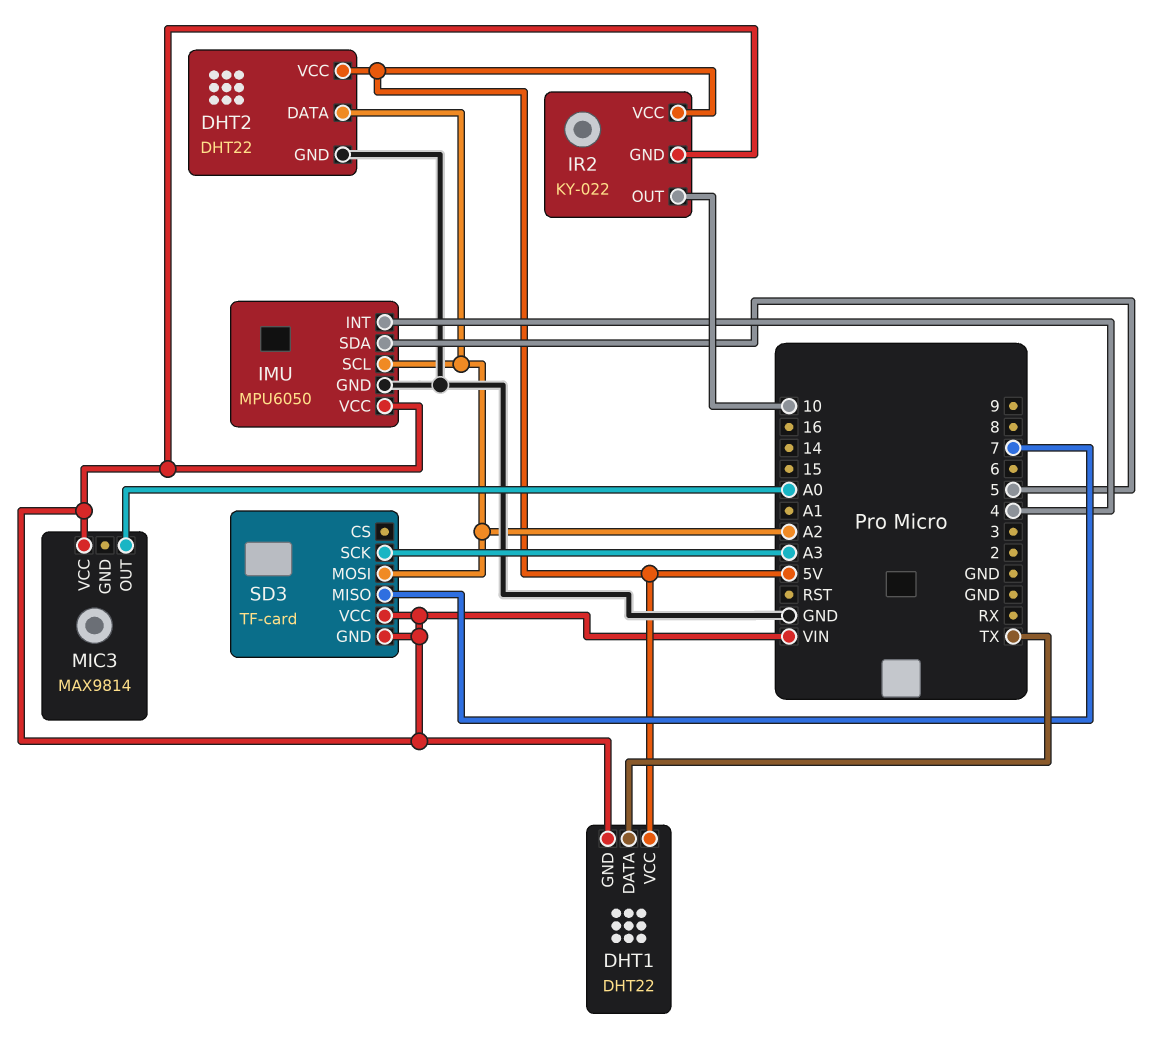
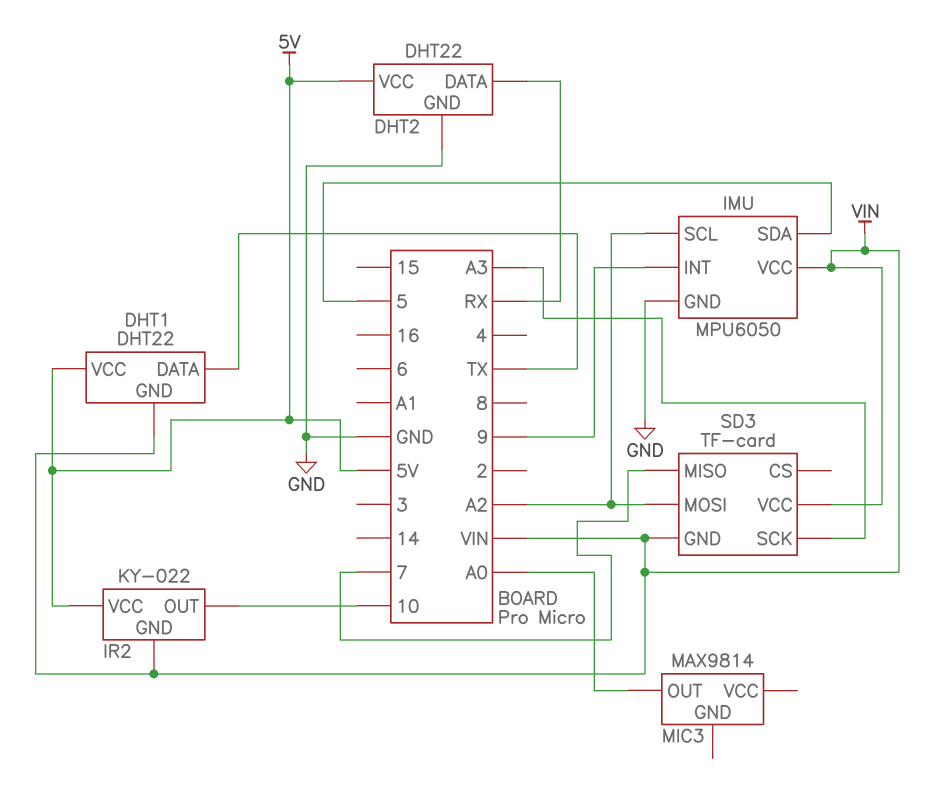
DHT2 pin DATA: A2 -> RX
IMU pin INT: 4 -> 9
MIC3 pin VCC: VIN -> none

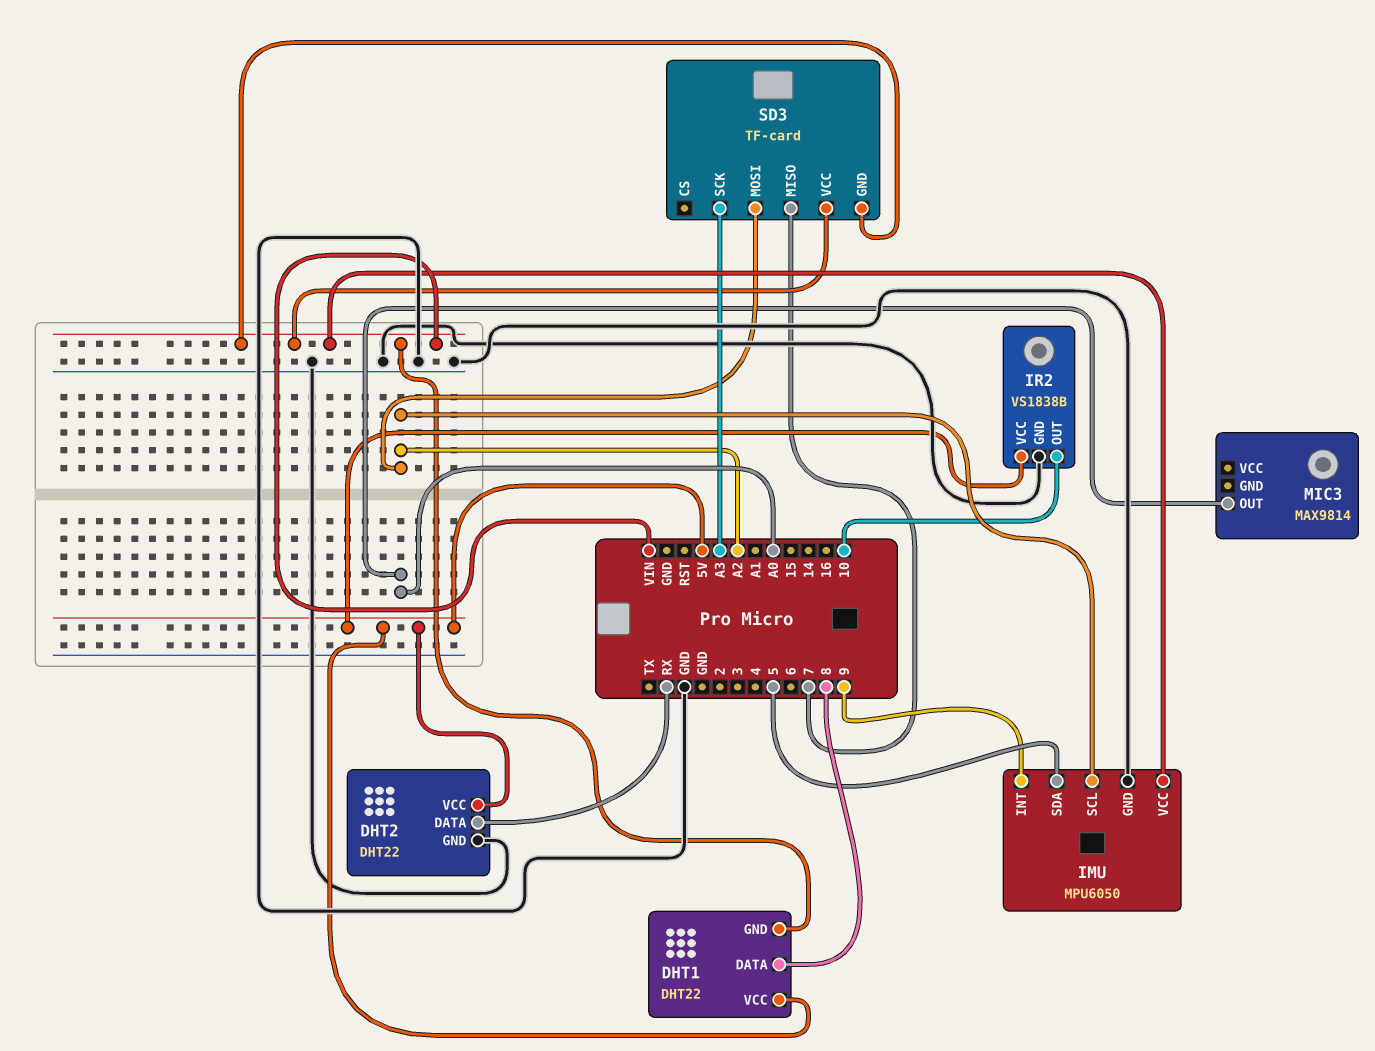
DHT1 pin DATA: TX -> 8
IR2: KY-022 -> VS1838B
IR2 pin GND: VIN -> GND

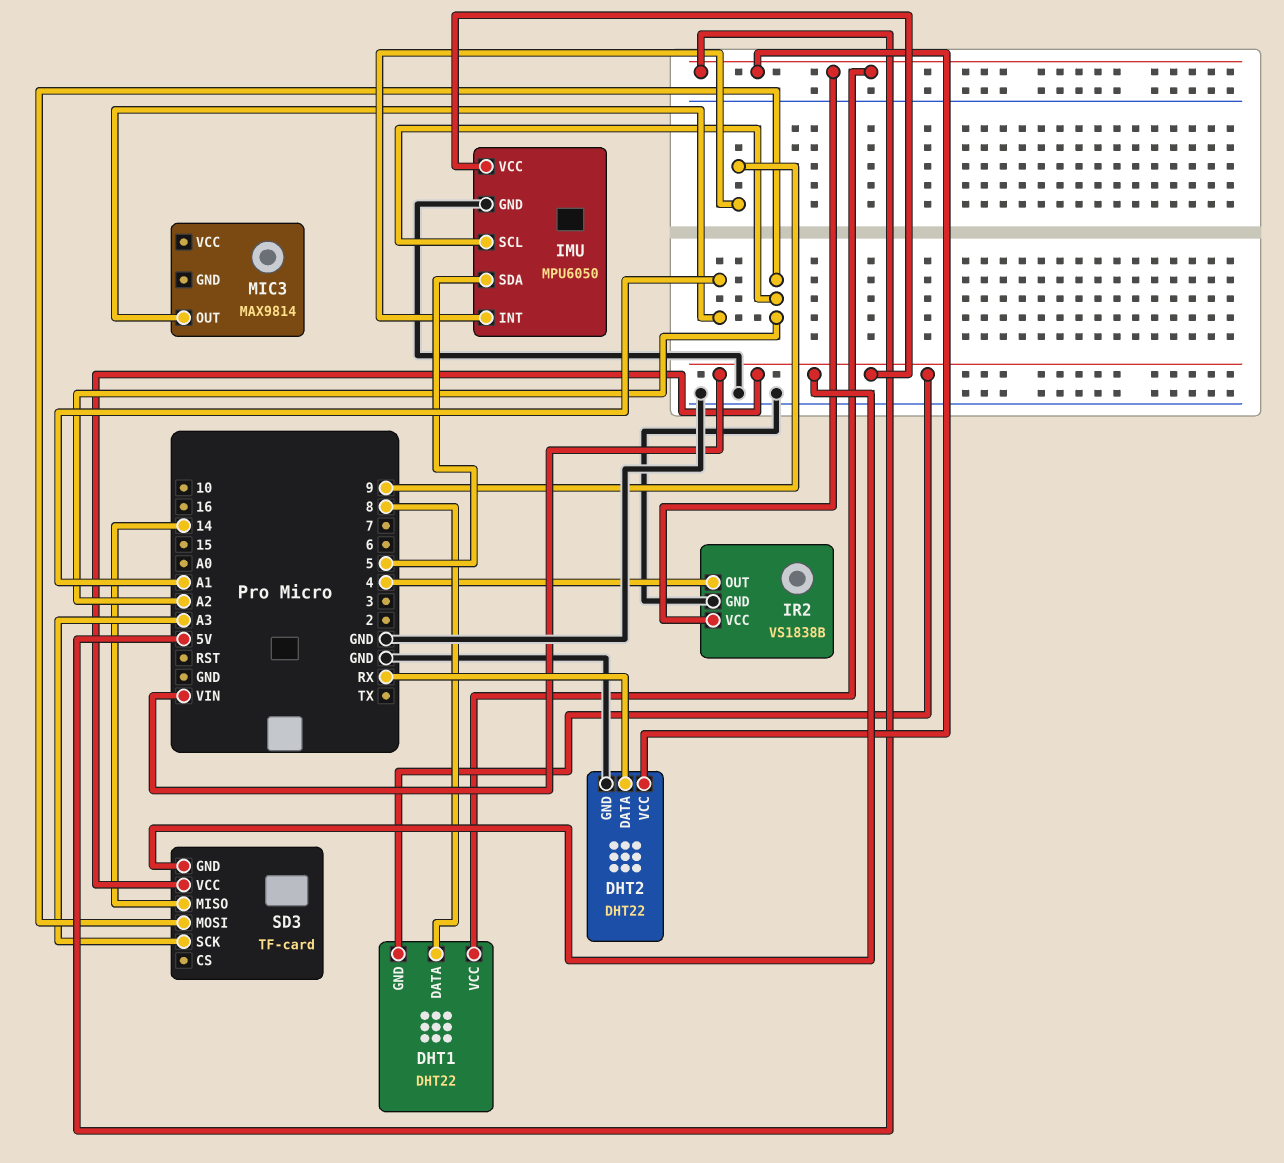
IR2 pin OUT: 10 -> 4
MIC3 pin OUT: A0 -> A1
SD3 pin MISO: 7 -> 14

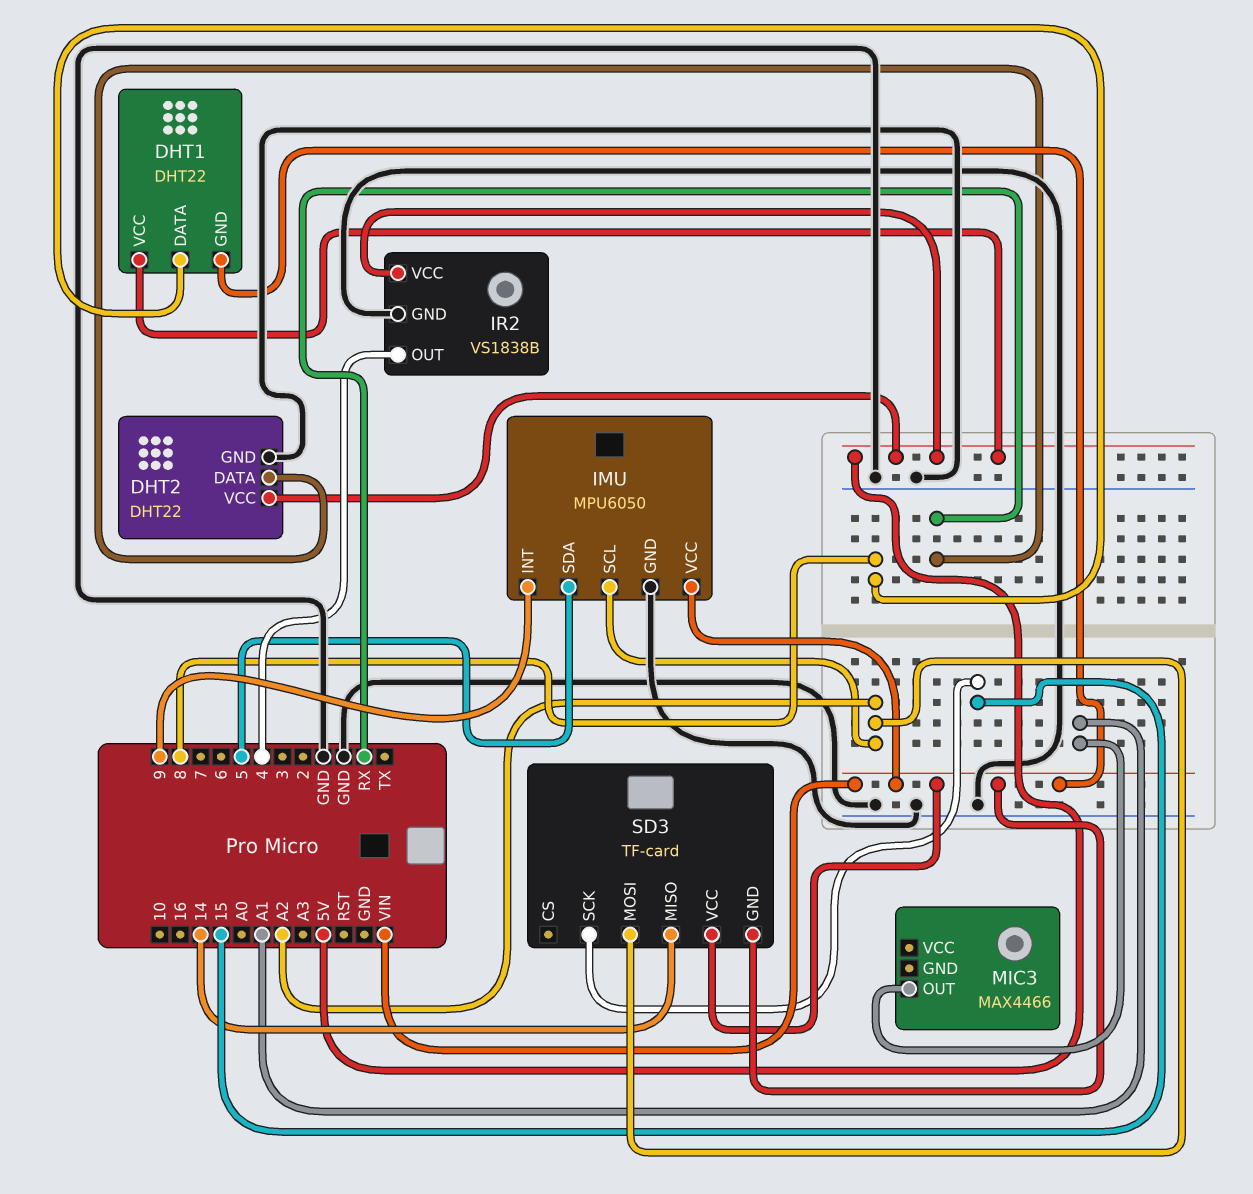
MIC3: MAX9814 -> MAX4466
SD3 pin SCK: A3 -> 15

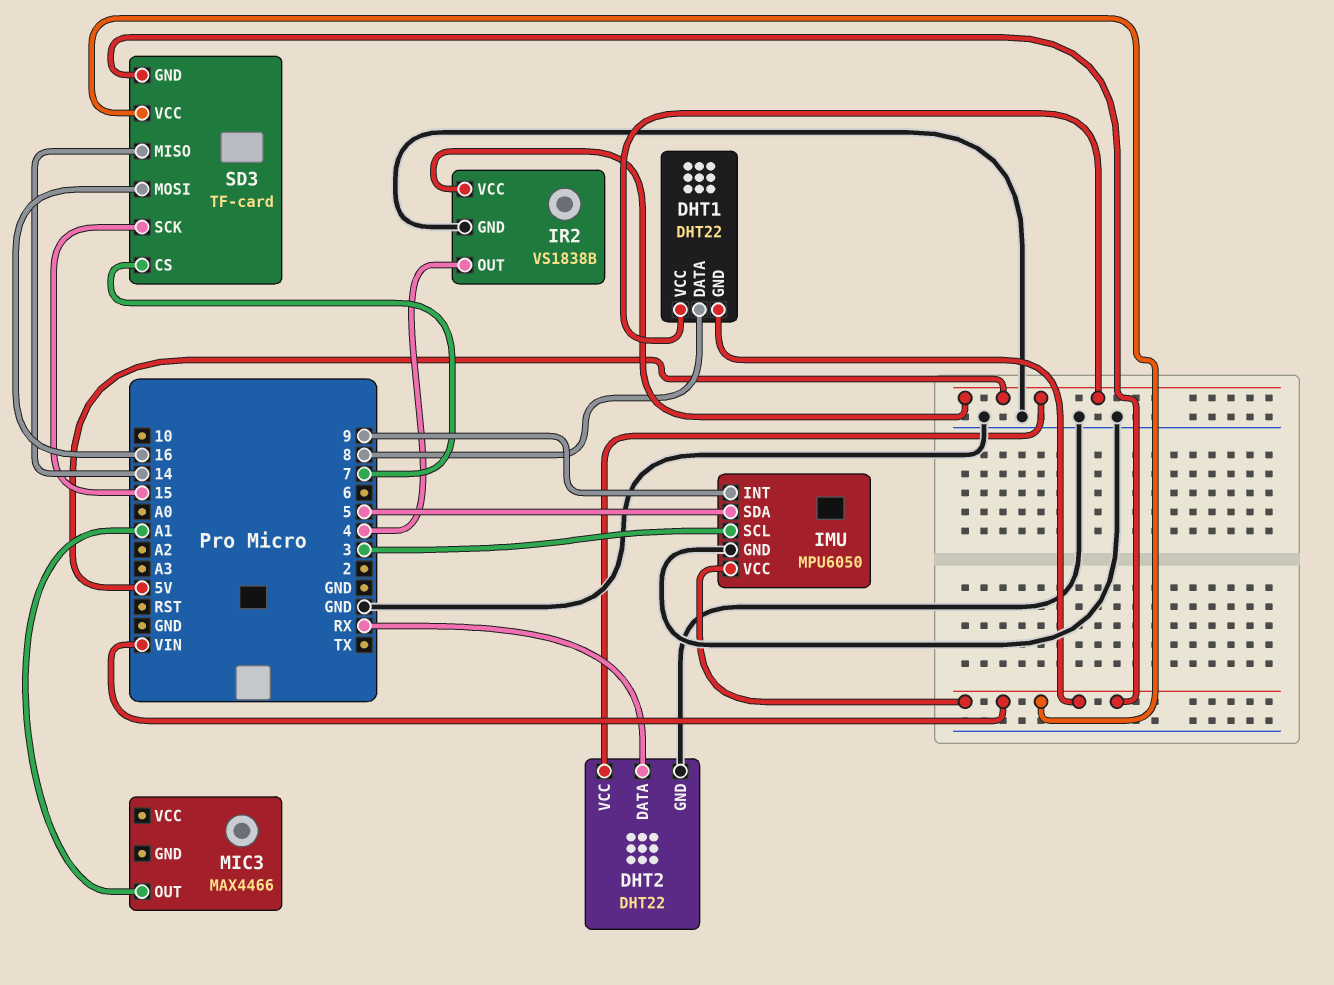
IMU pin SCL: A2 -> 3
SD3 pin CS: none -> 7
SD3 pin MOSI: A2 -> 16

